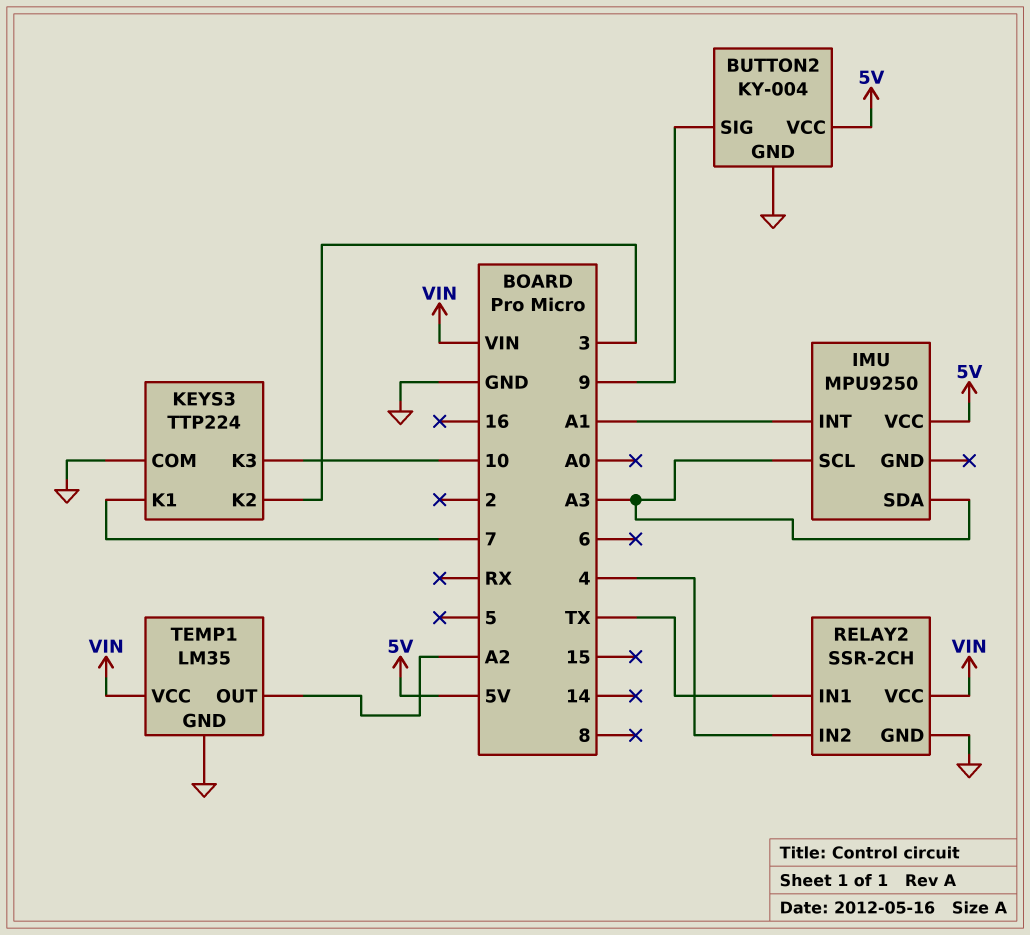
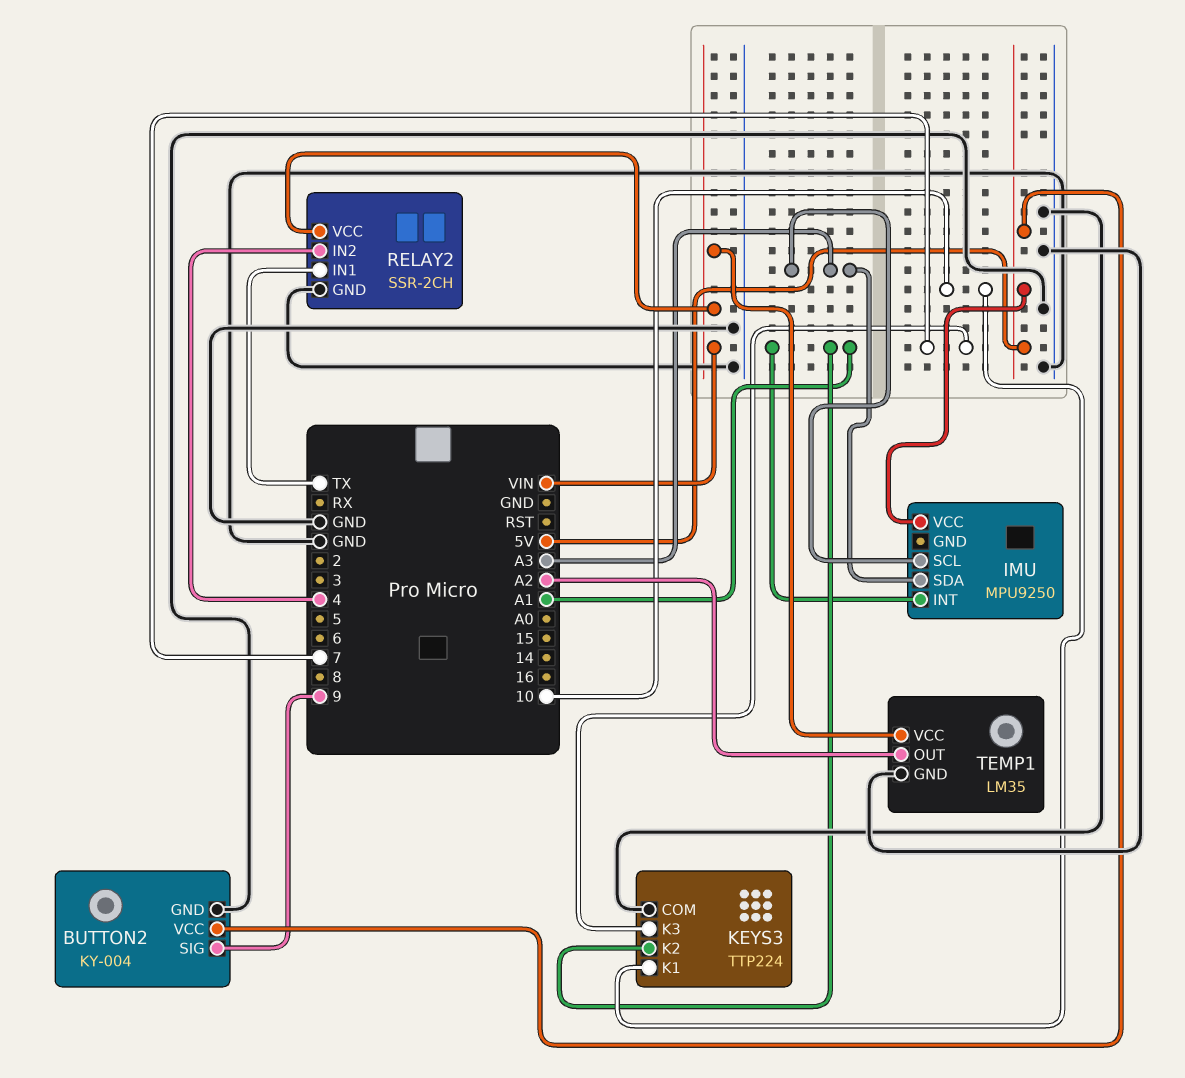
KEYS3 pin K1: 7 -> 10
KEYS3 pin K2: 3 -> A1
KEYS3 pin K3: 10 -> 7

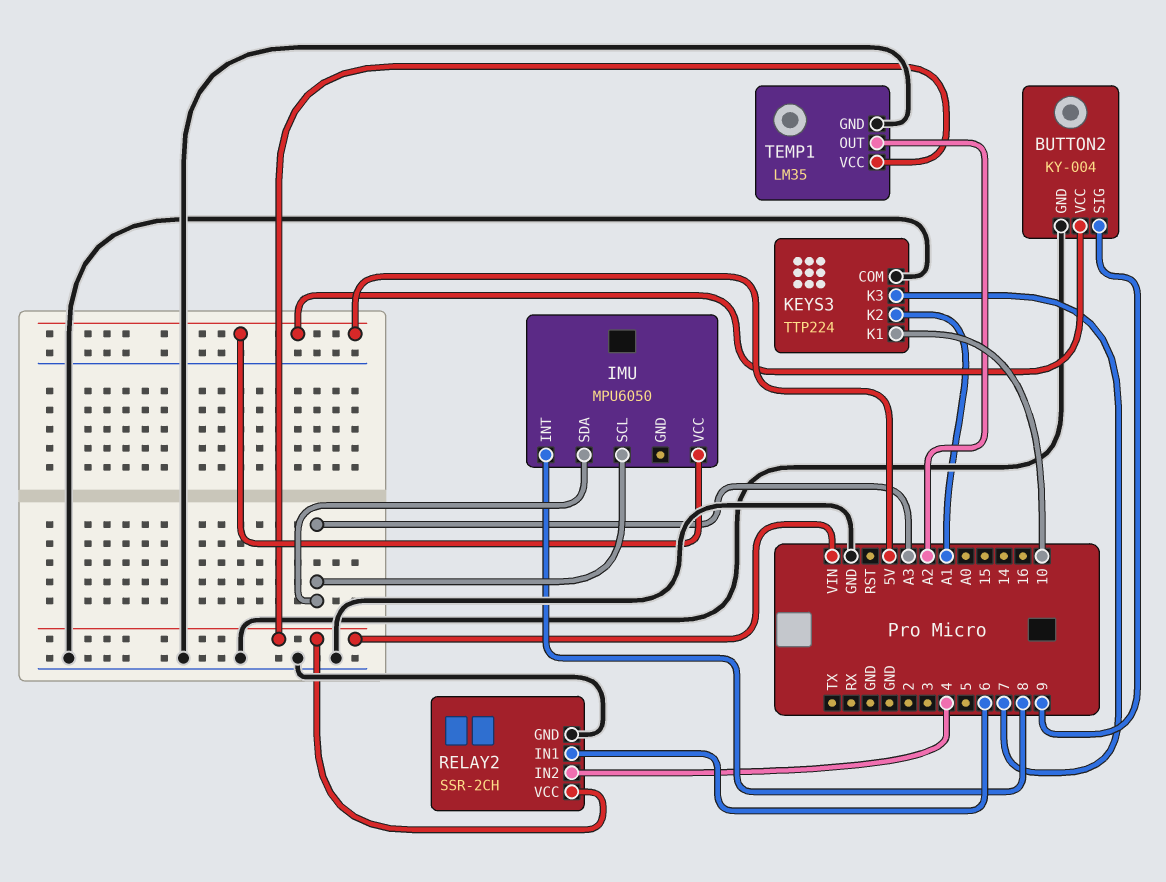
IMU: MPU9250 -> MPU6050
IMU pin INT: A1 -> 8
RELAY2 pin IN1: TX -> 6

